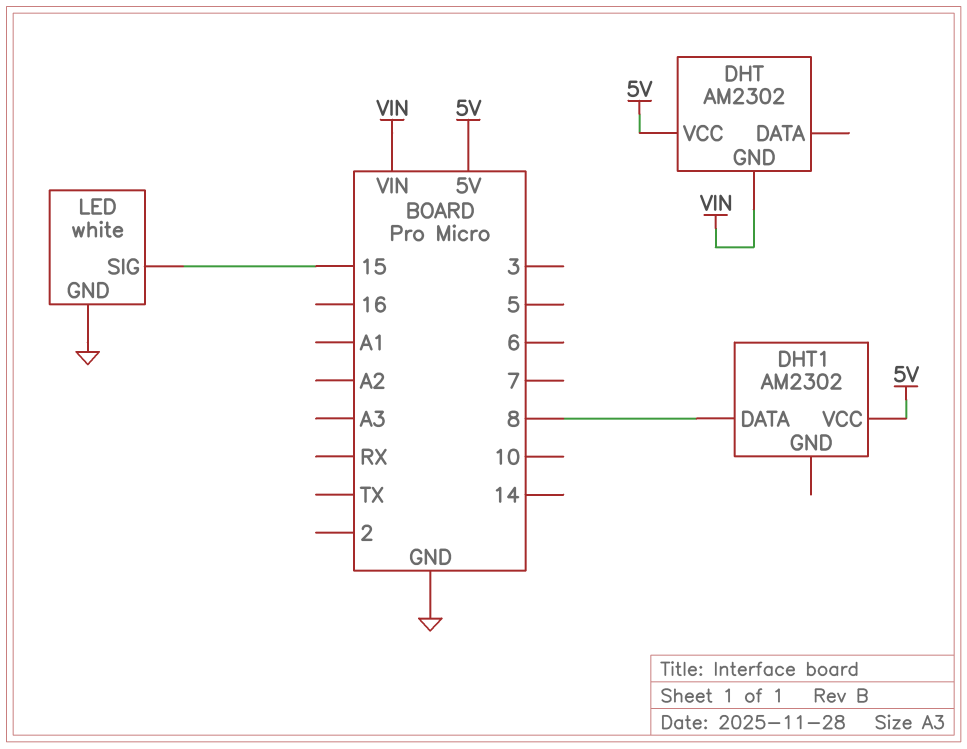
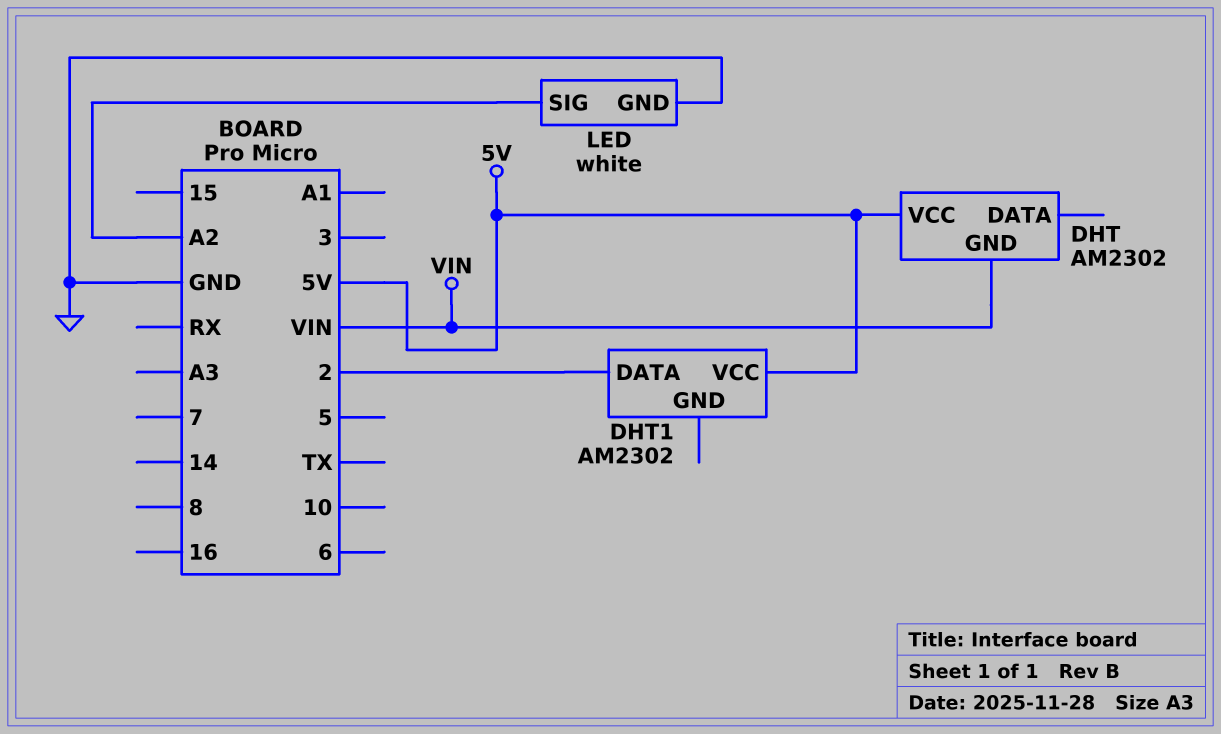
DHT1 pin DATA: 8 -> 2
LED pin SIG: 15 -> A2

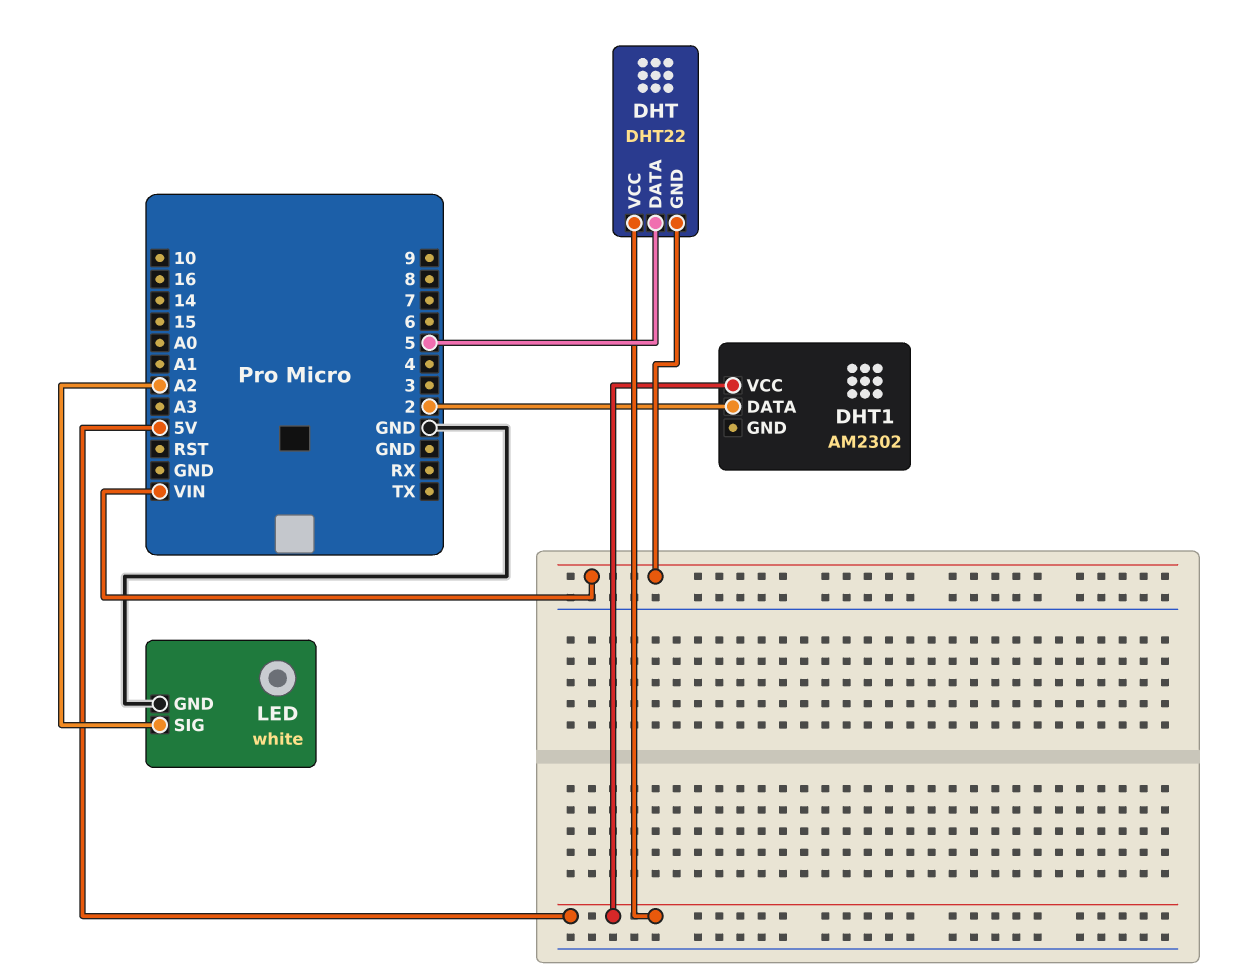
DHT: AM2302 -> DHT22
DHT pin DATA: none -> 5

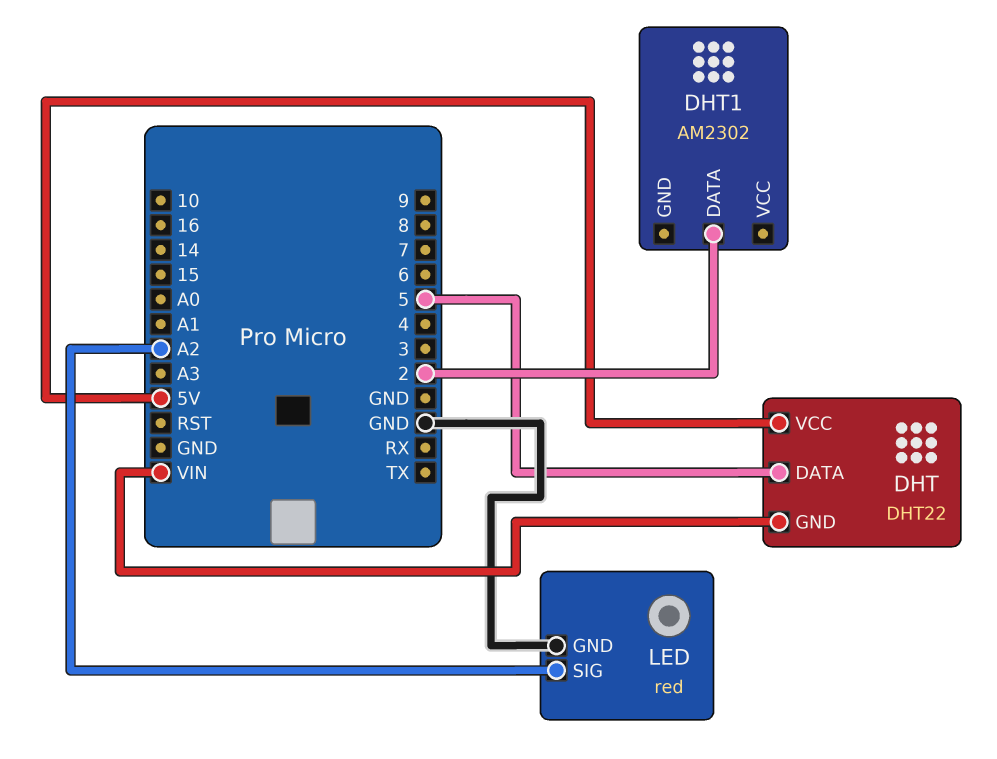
DHT1 pin VCC: 5V -> none
LED: white -> red

